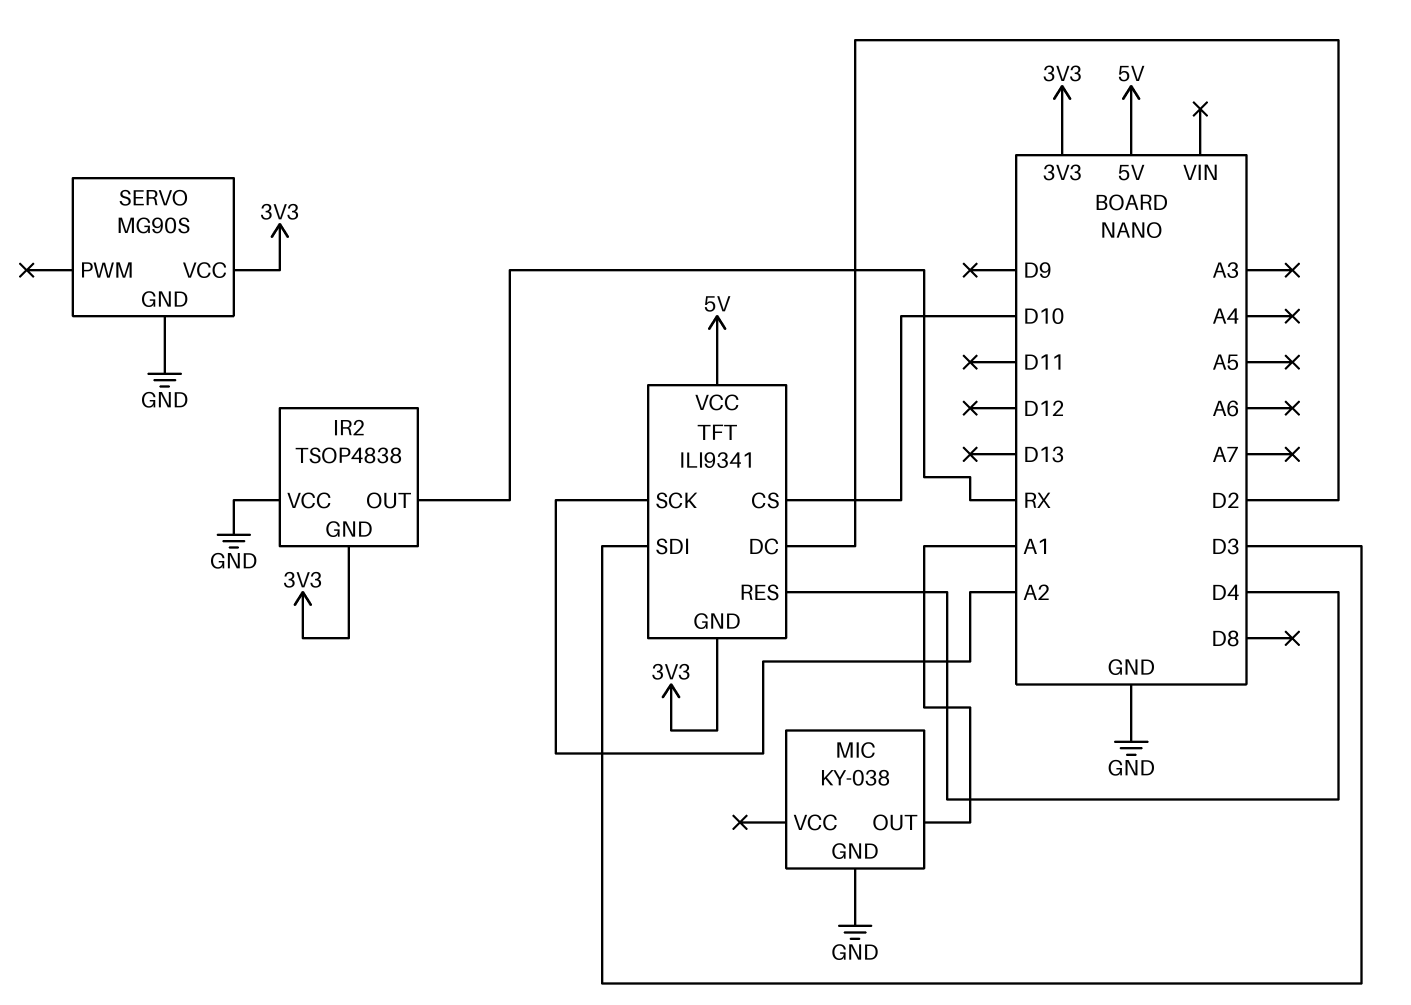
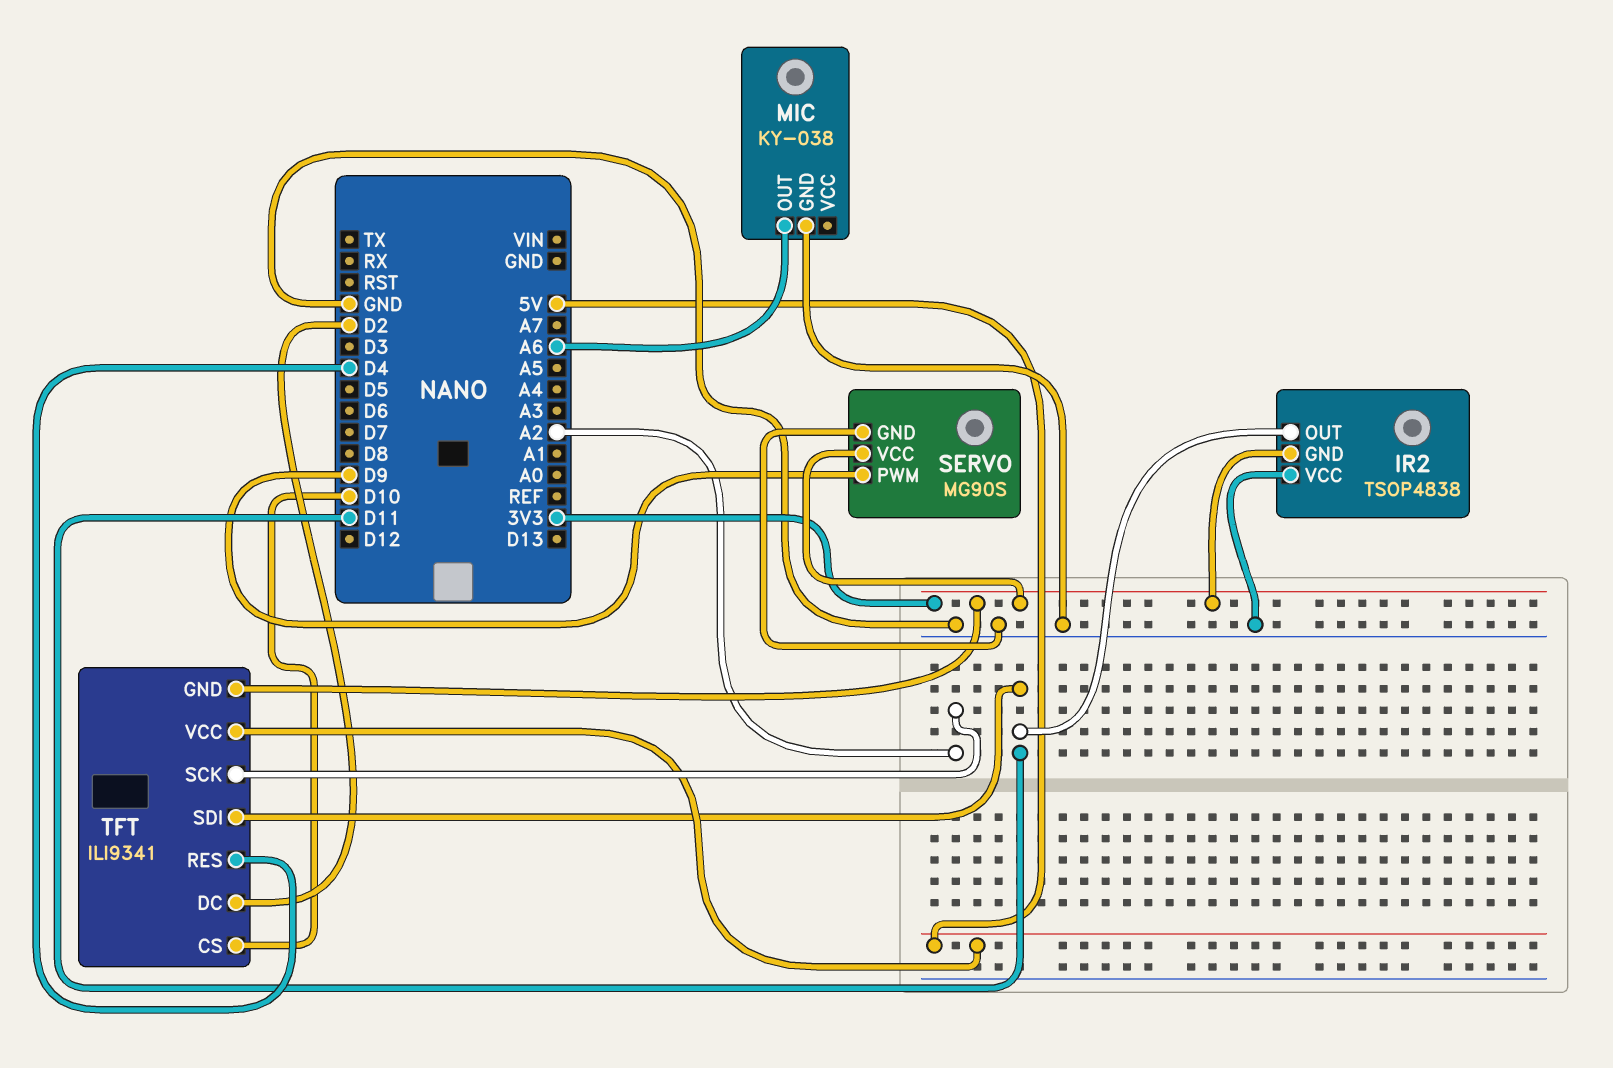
IR2 pin OUT: RX -> D11
MIC pin OUT: A1 -> A6
SERVO pin PWM: none -> D9
TFT pin SDI: D3 -> D11

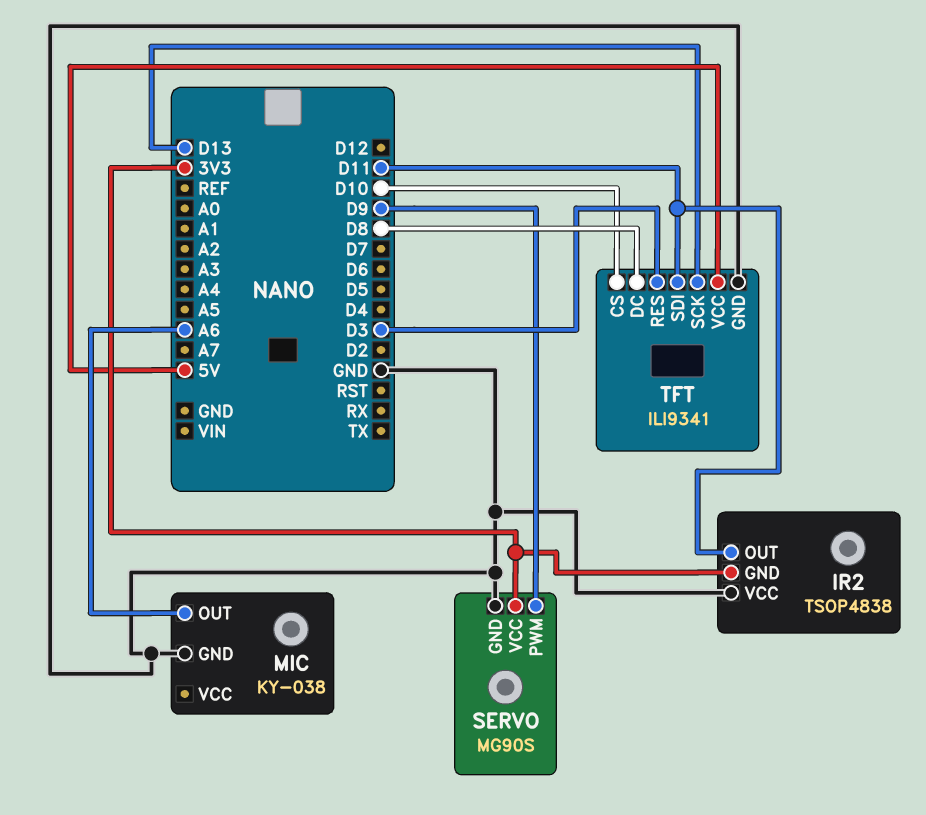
TFT pin DC: D2 -> D8
TFT pin GND: 3V3 -> GND
TFT pin RES: D4 -> D3
TFT pin SCK: A2 -> D13

